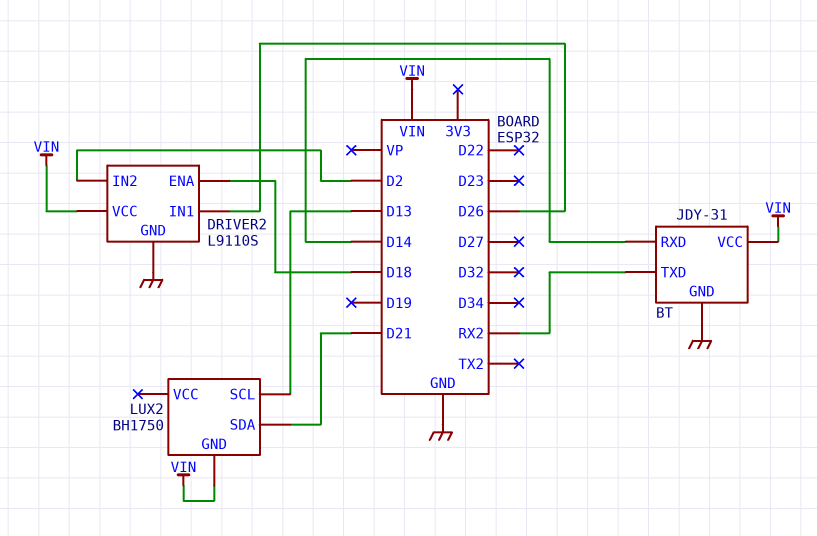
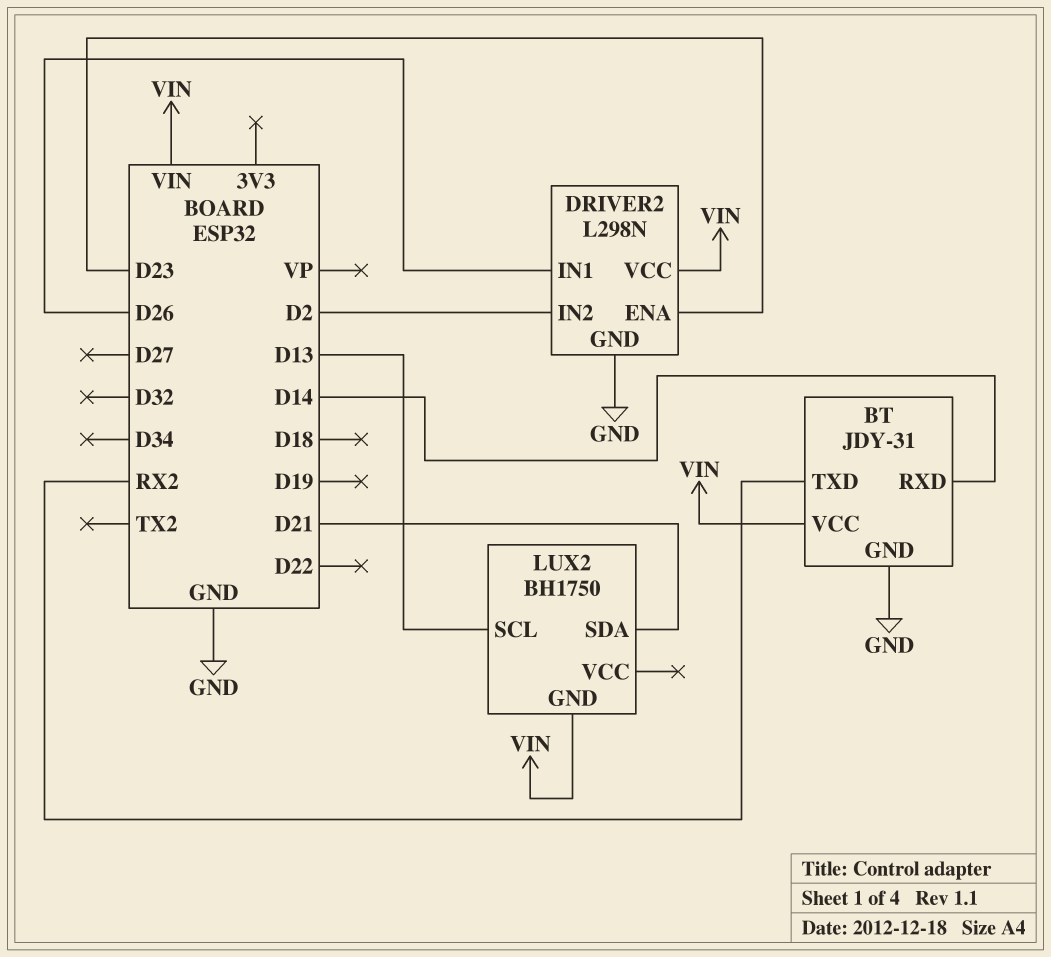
DRIVER2: L9110S -> L298N
DRIVER2 pin ENA: D18 -> D23

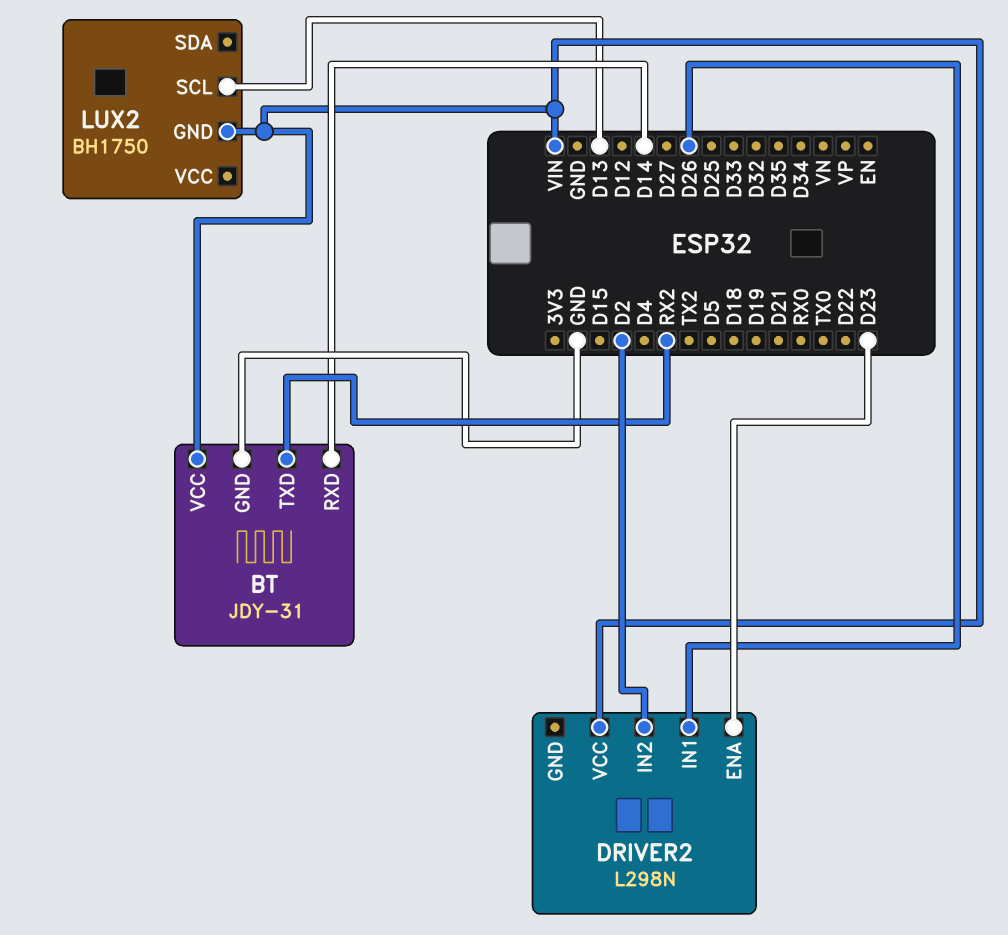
DRIVER2 pin GND: GND -> none
LUX2 pin SDA: D21 -> none

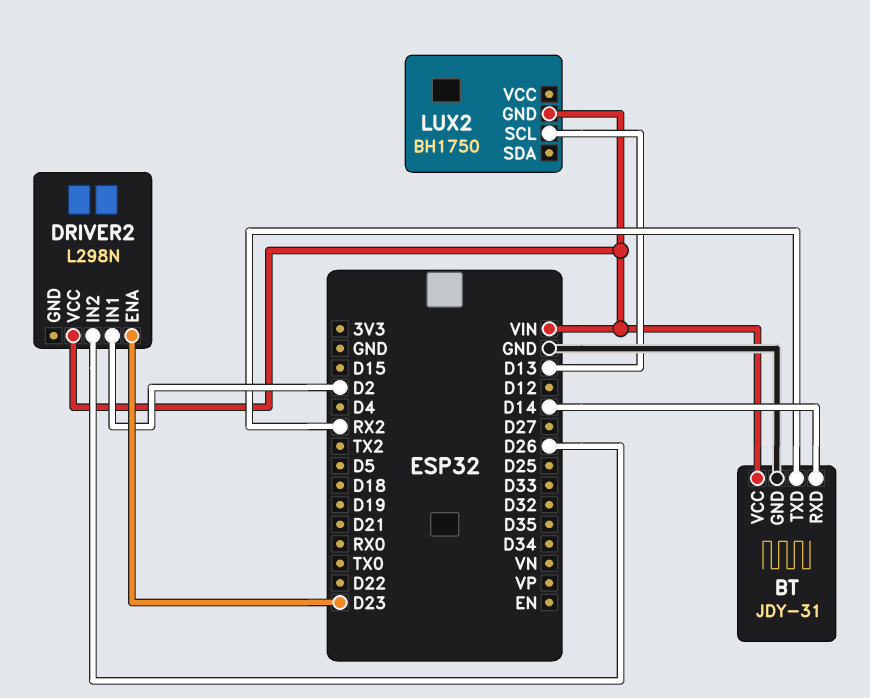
DRIVER2 pin IN1: D26 -> D2
DRIVER2 pin IN2: D2 -> D26

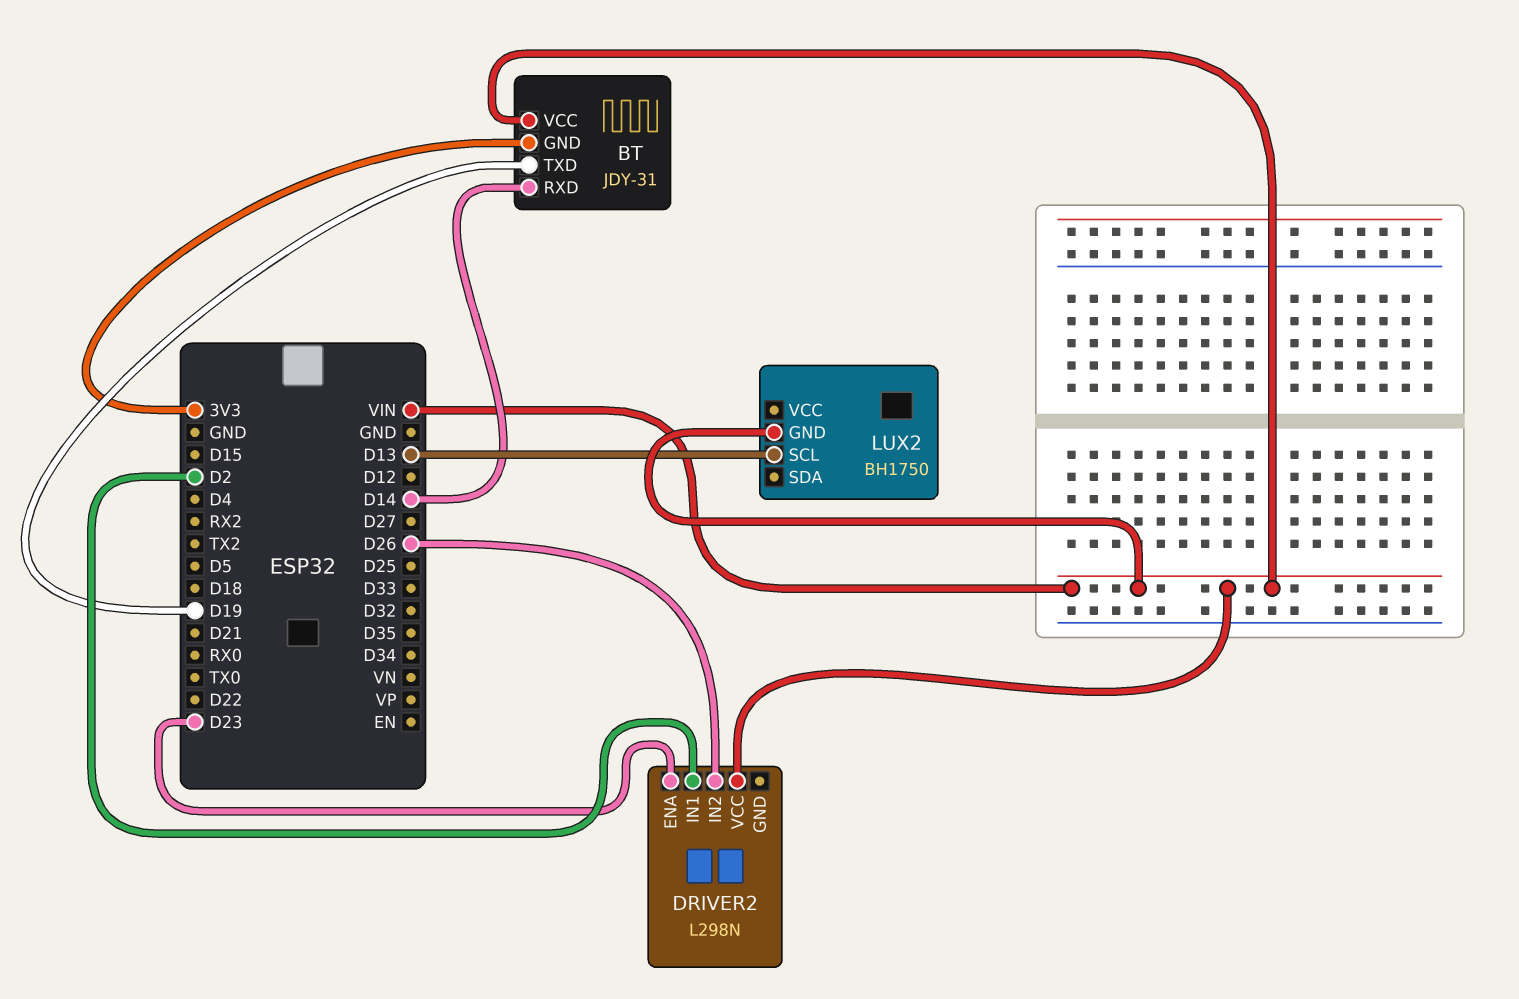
BT pin GND: GND -> 3V3
BT pin TXD: RX2 -> D19

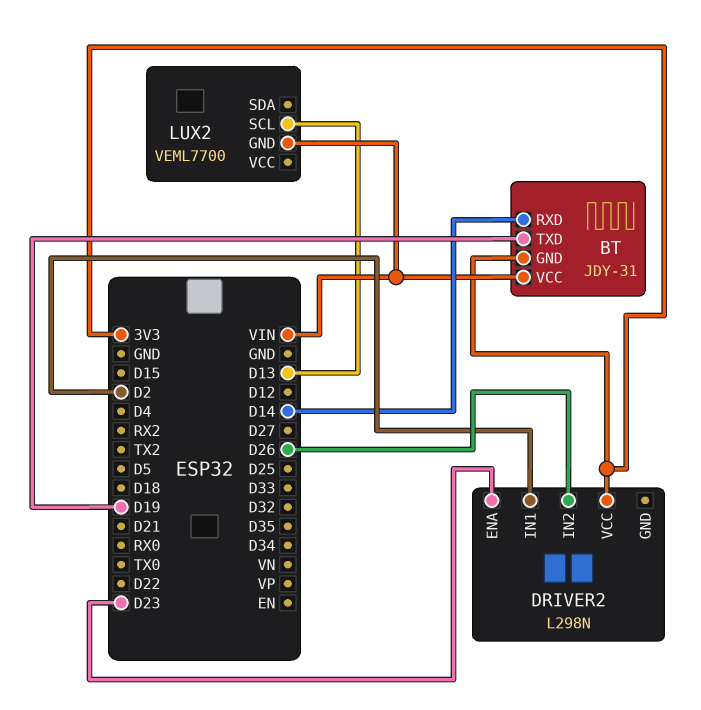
DRIVER2 pin VCC: VIN -> 3V3
LUX2: BH1750 -> VEML7700

